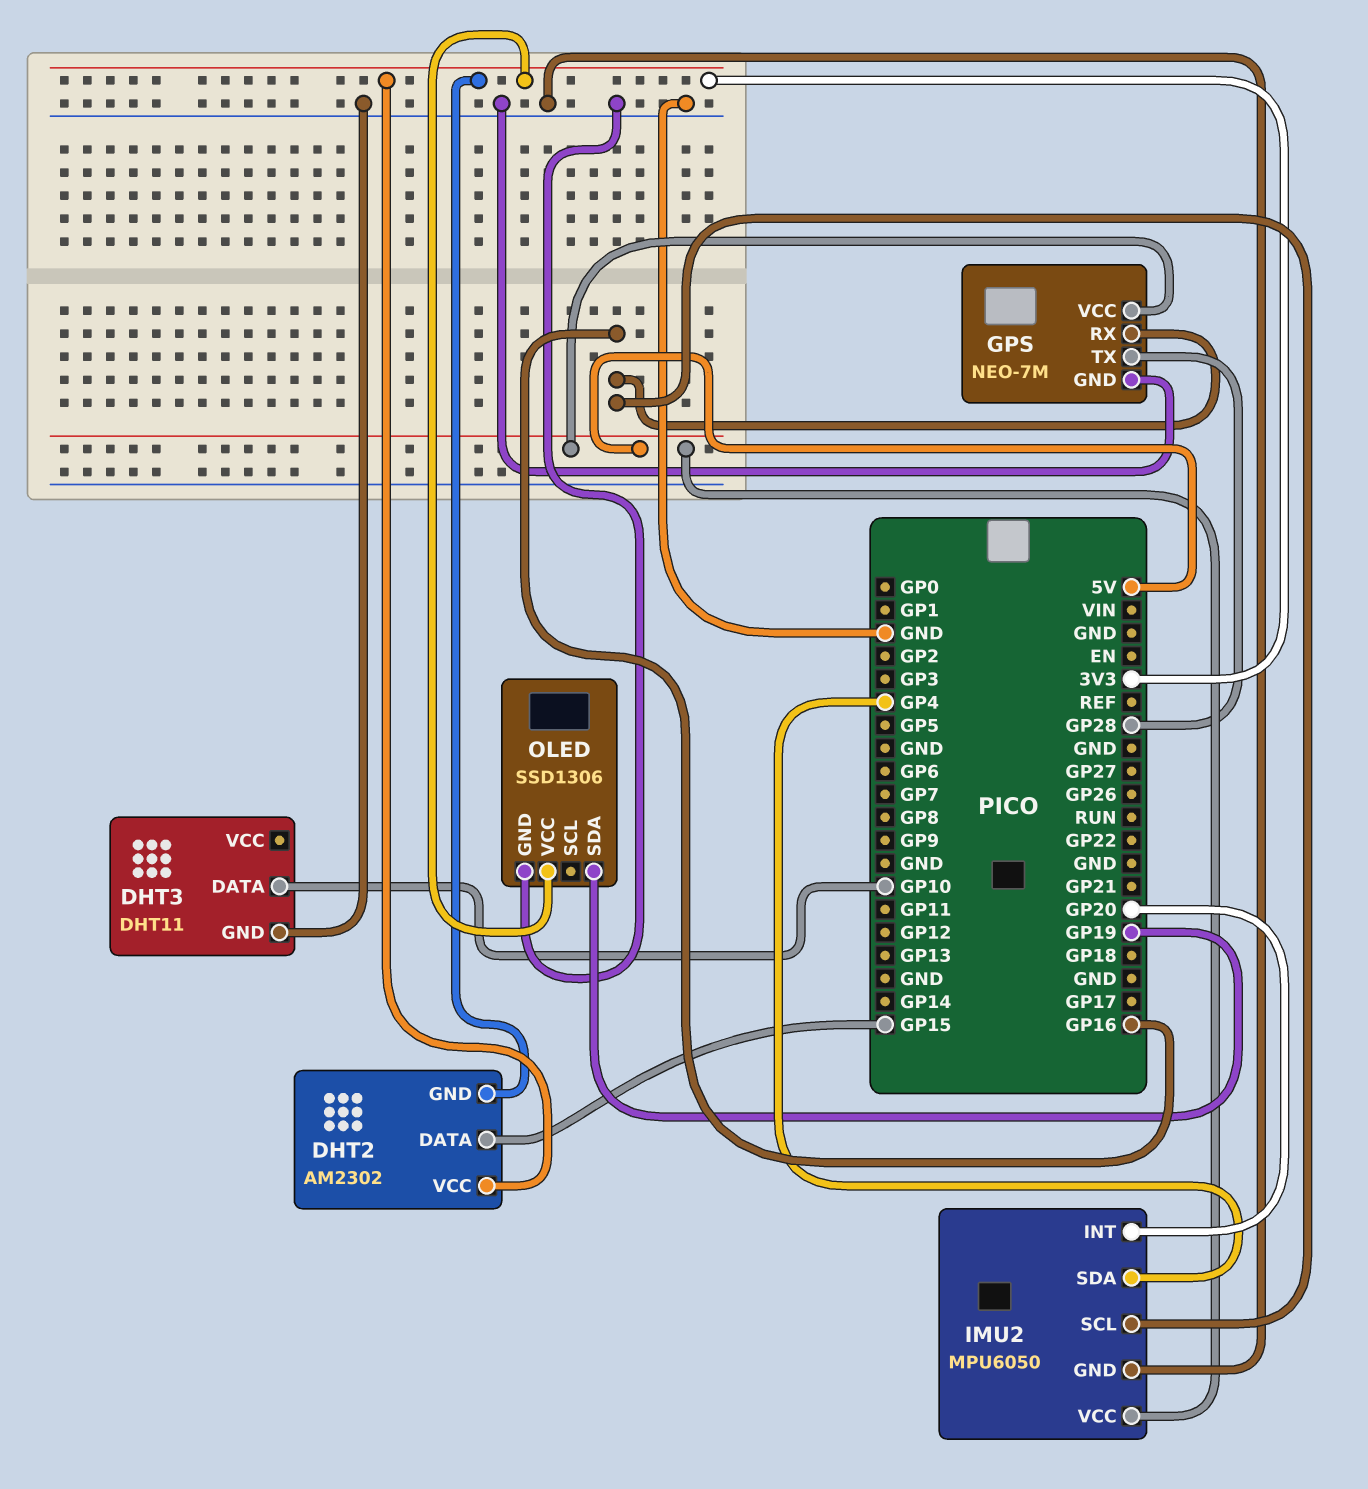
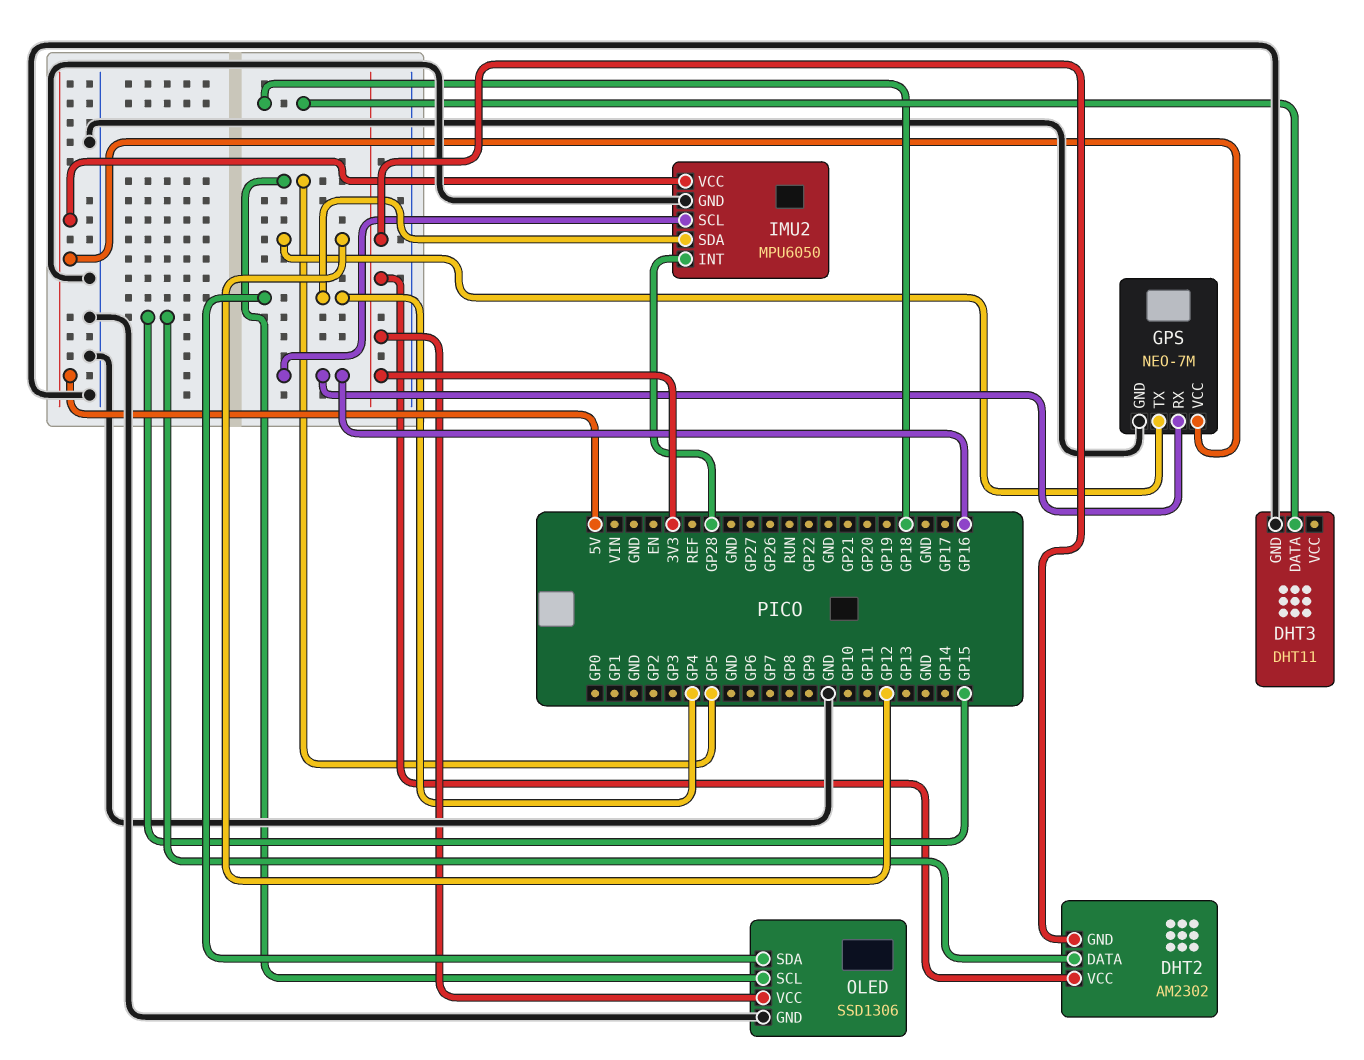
DHT3 pin DATA: GP10 -> GP18
GPS pin TX: GP28 -> GP12
IMU2 pin INT: GP20 -> GP28
OLED pin SCL: none -> GP5
OLED pin SDA: GP19 -> GP4

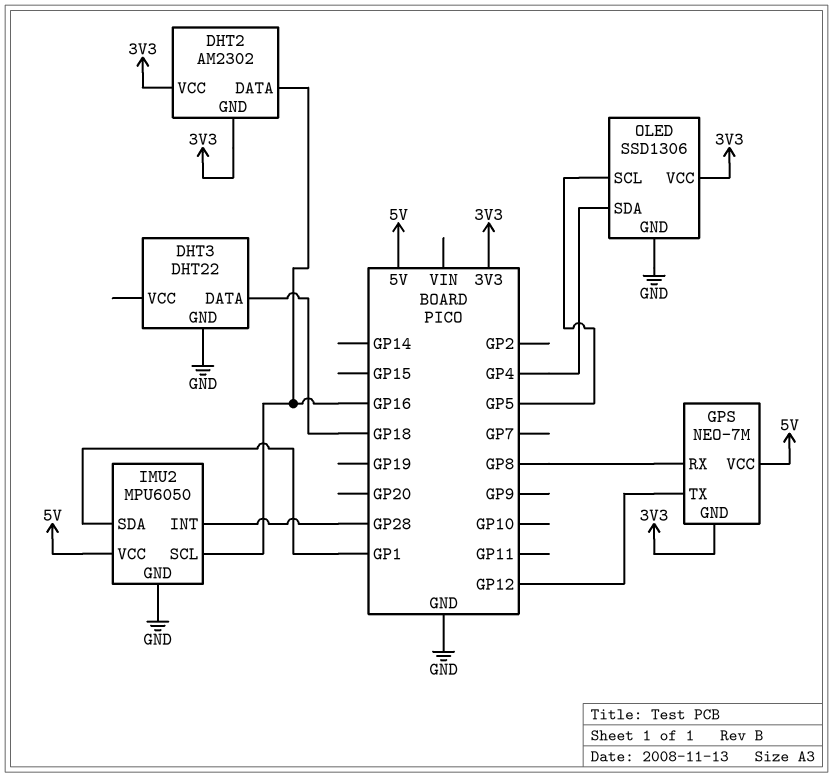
DHT2 pin DATA: GP15 -> GP16
DHT3: DHT11 -> DHT22
GPS pin GND: GND -> 3V3
GPS pin RX: GP16 -> GP8
IMU2 pin SDA: GP4 -> GP1

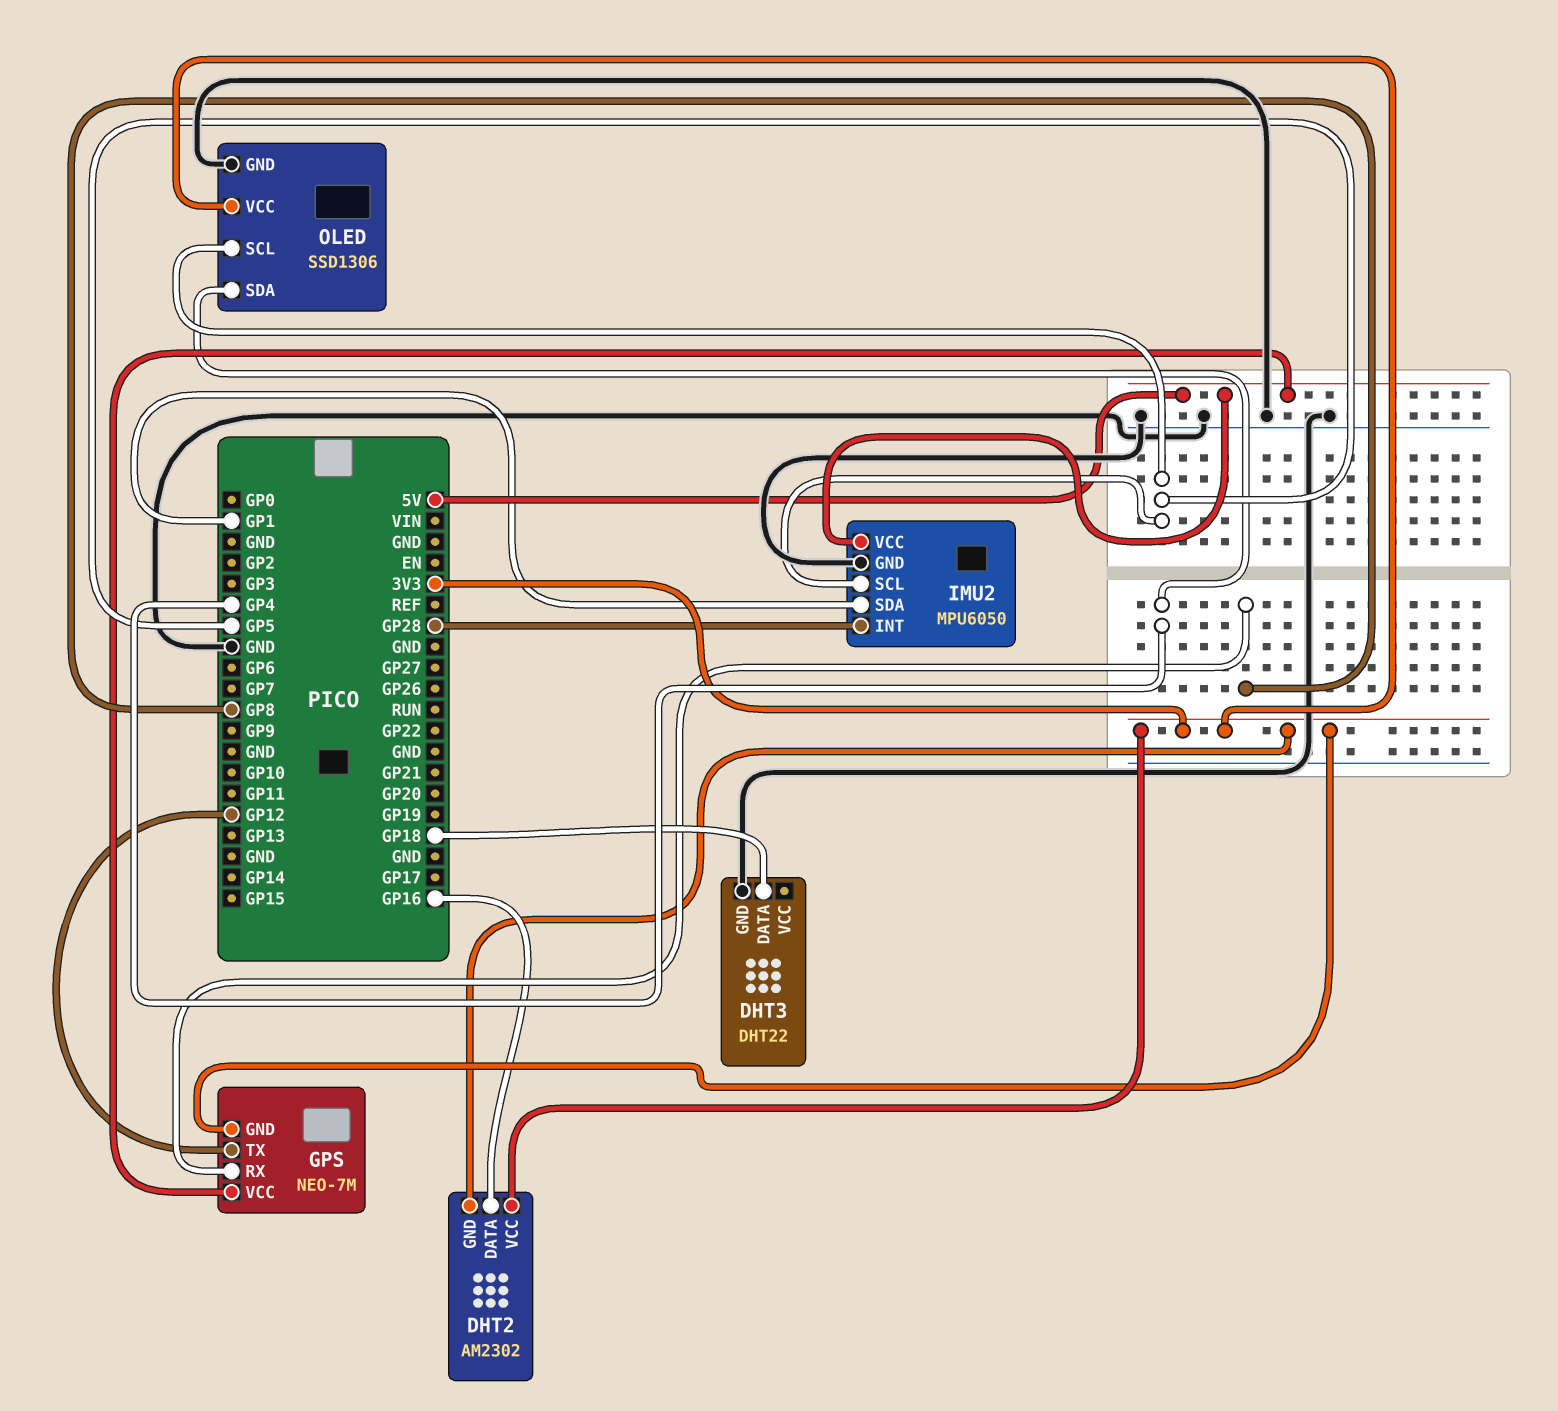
IMU2 pin SCL: GP16 -> GP5

